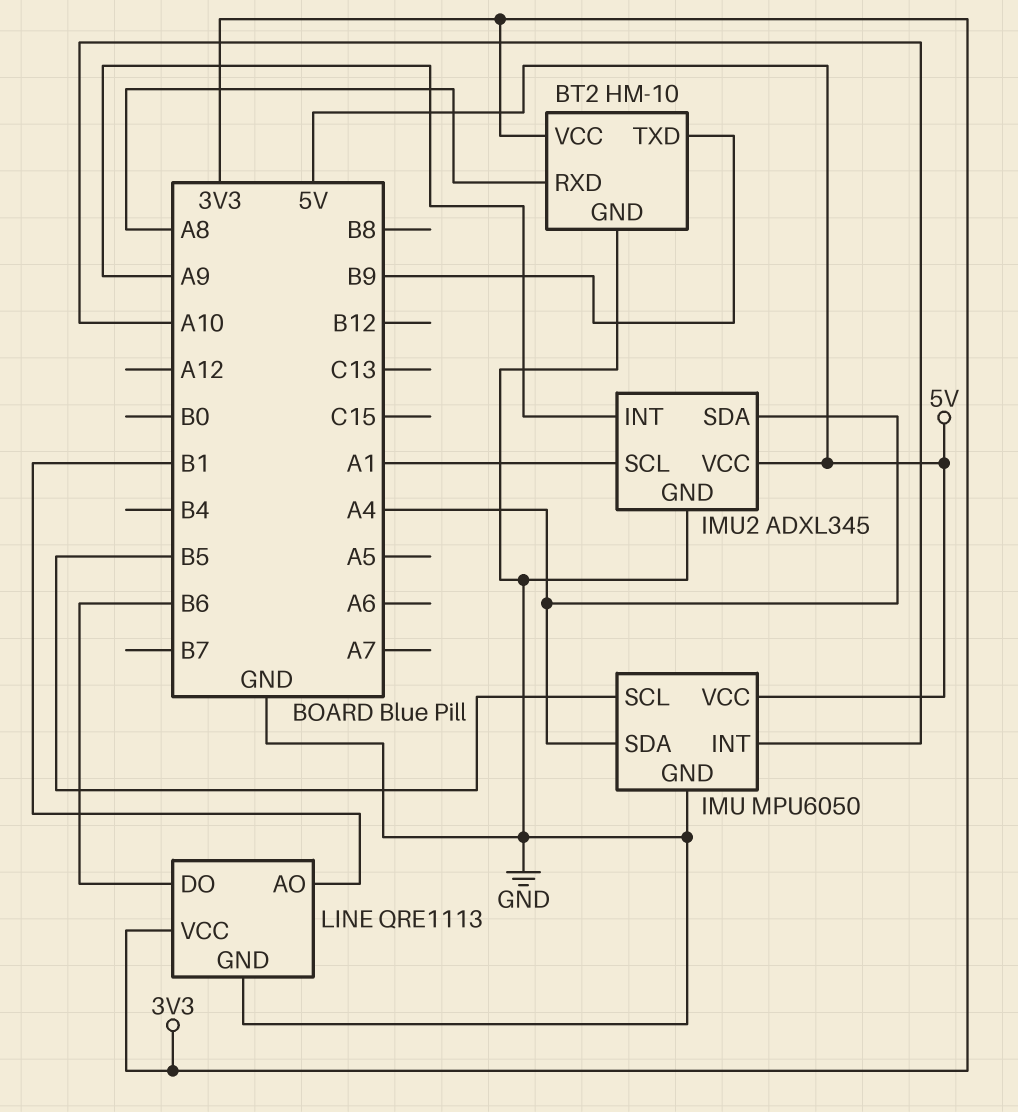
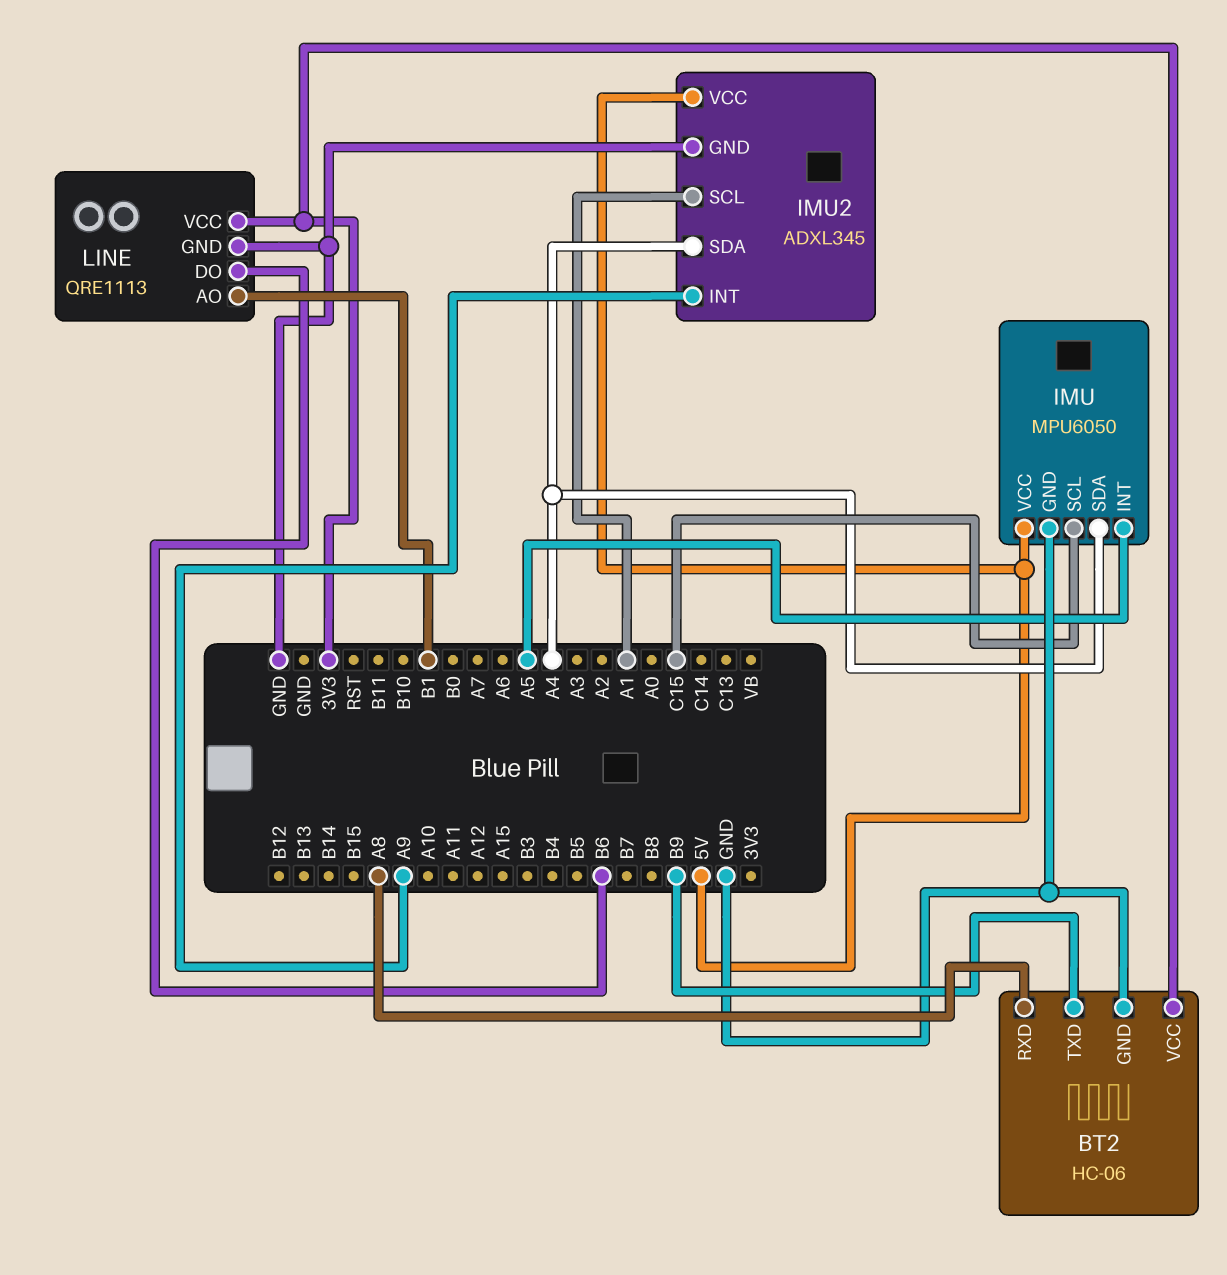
BT2: HM-10 -> HC-06
IMU pin INT: A10 -> A5
IMU pin SCL: B5 -> C15

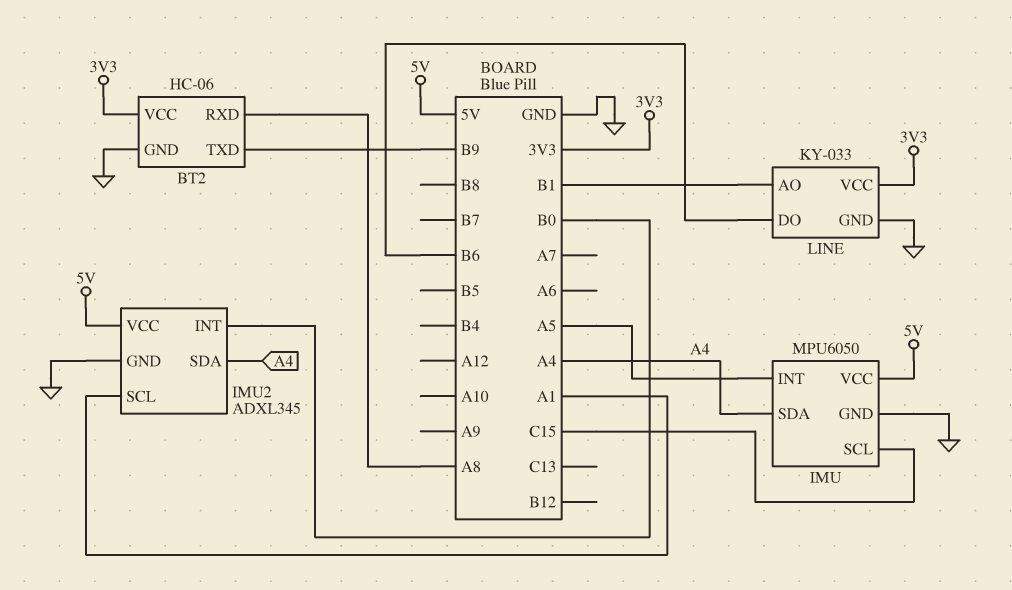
IMU2 pin INT: A9 -> B0
LINE: QRE1113 -> KY-033

